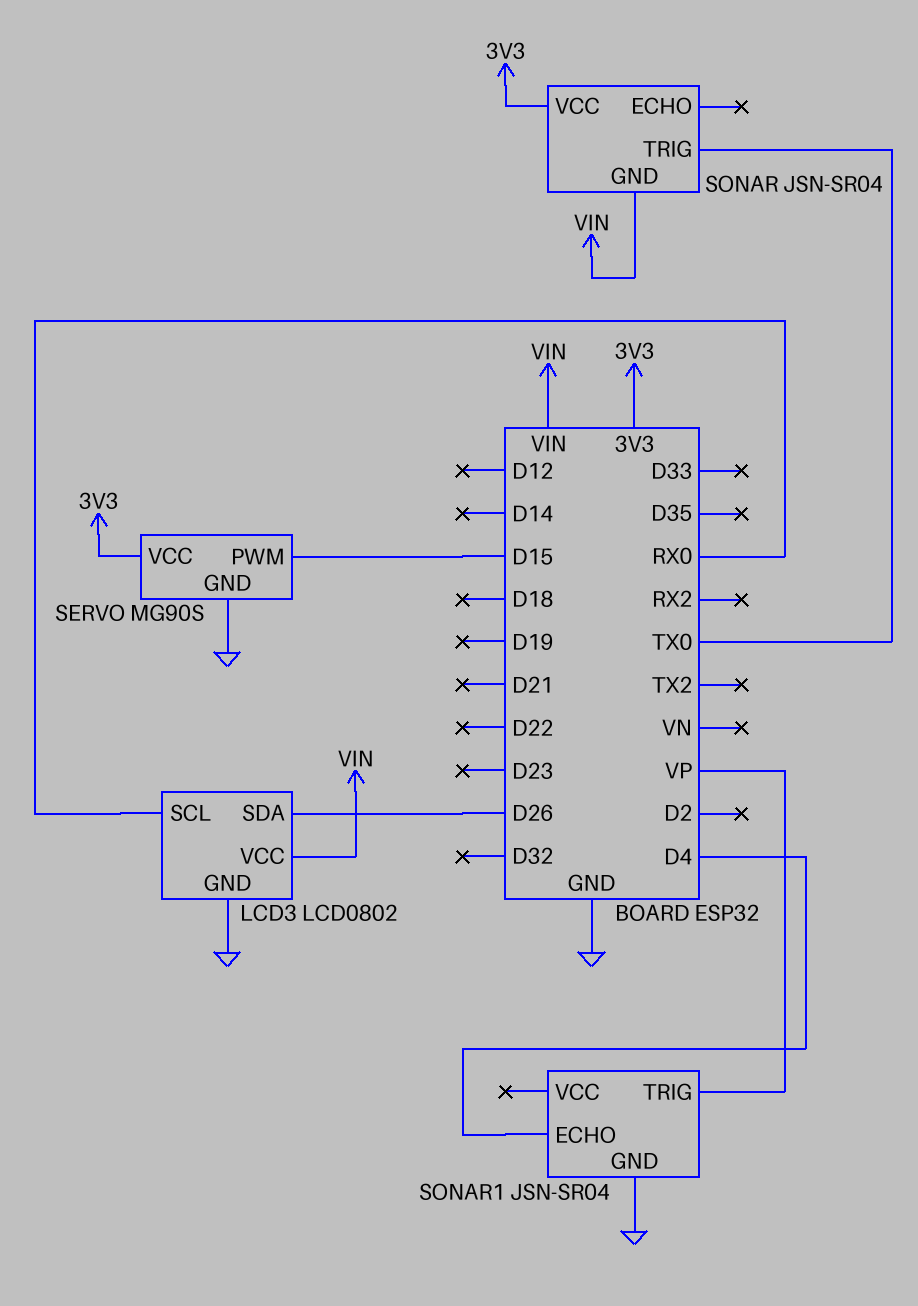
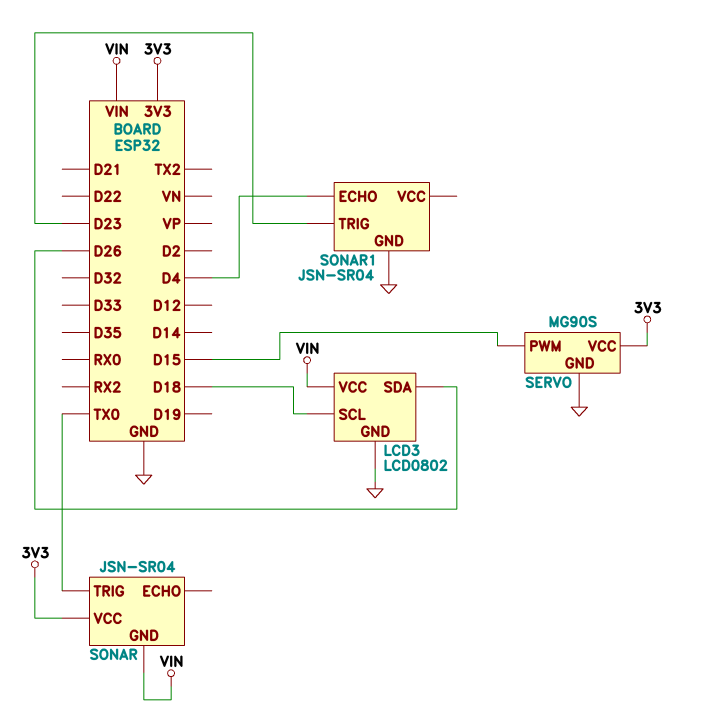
LCD3 pin SCL: RX0 -> D18
SONAR1 pin TRIG: VP -> D23

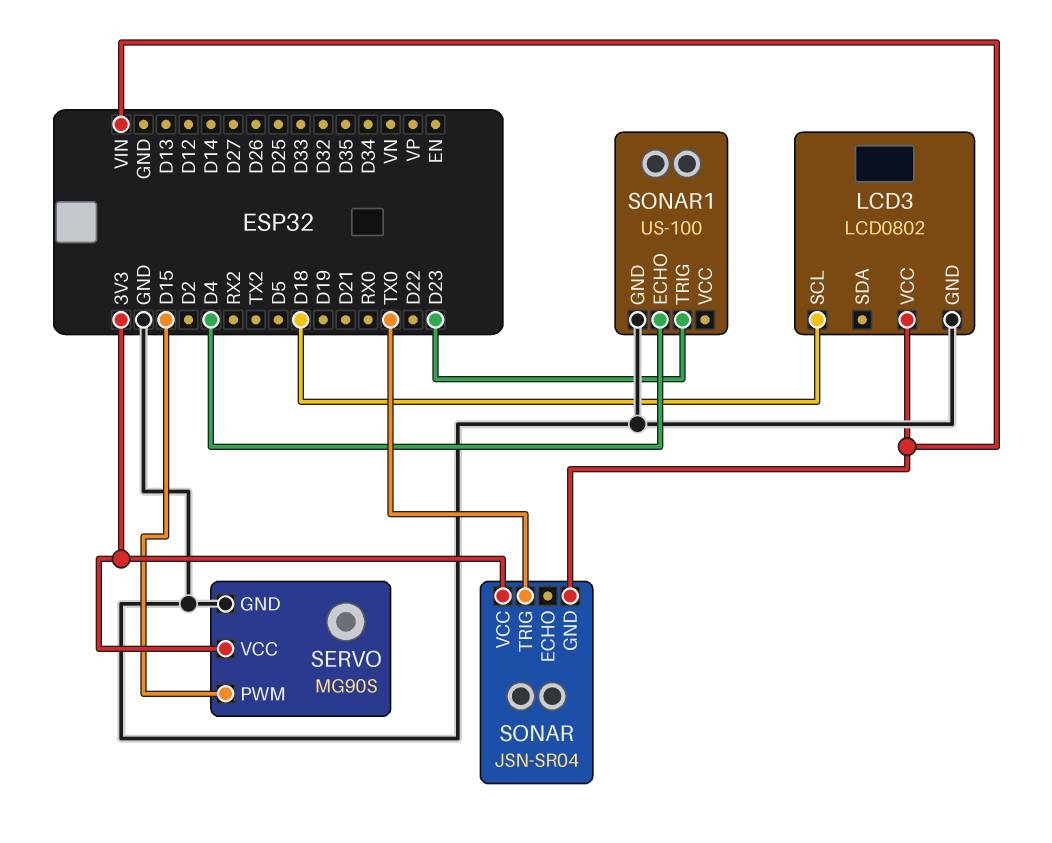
LCD3 pin SDA: D26 -> none
SONAR1: JSN-SR04 -> US-100

